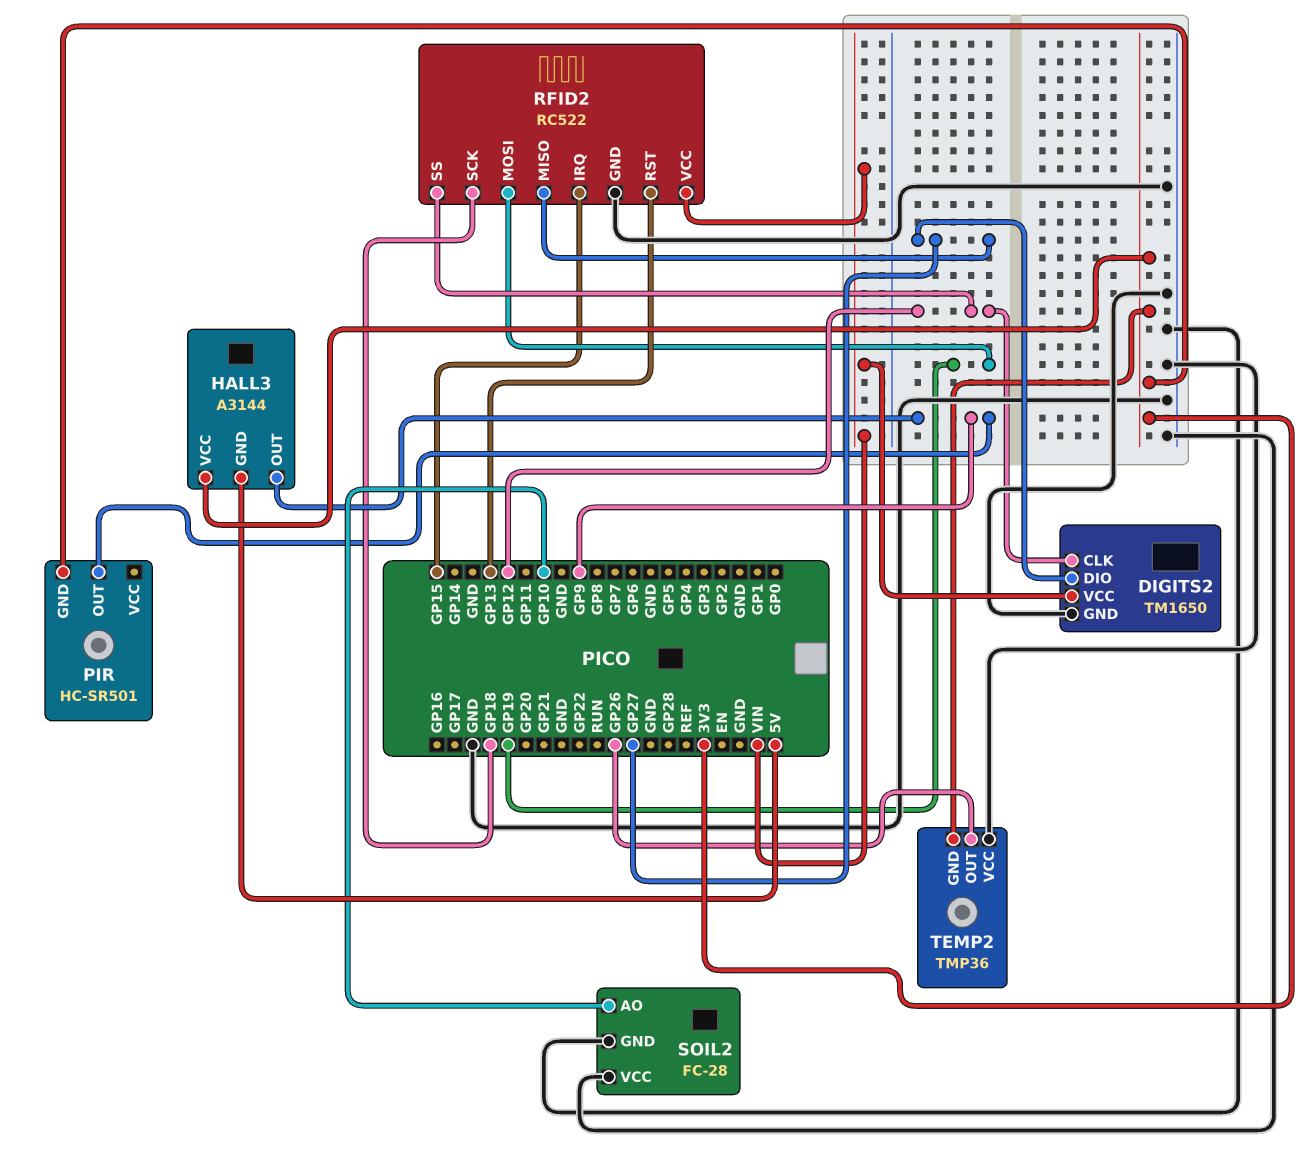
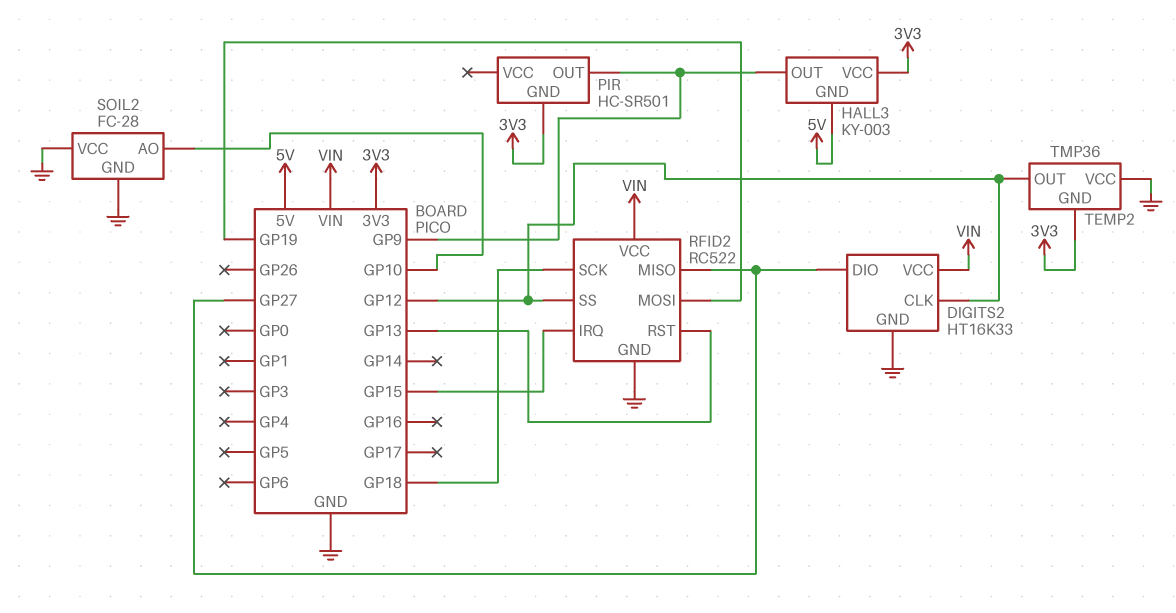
DIGITS2: TM1650 -> HT16K33
HALL3: A3144 -> KY-003
TEMP2 pin OUT: GP26 -> GP12

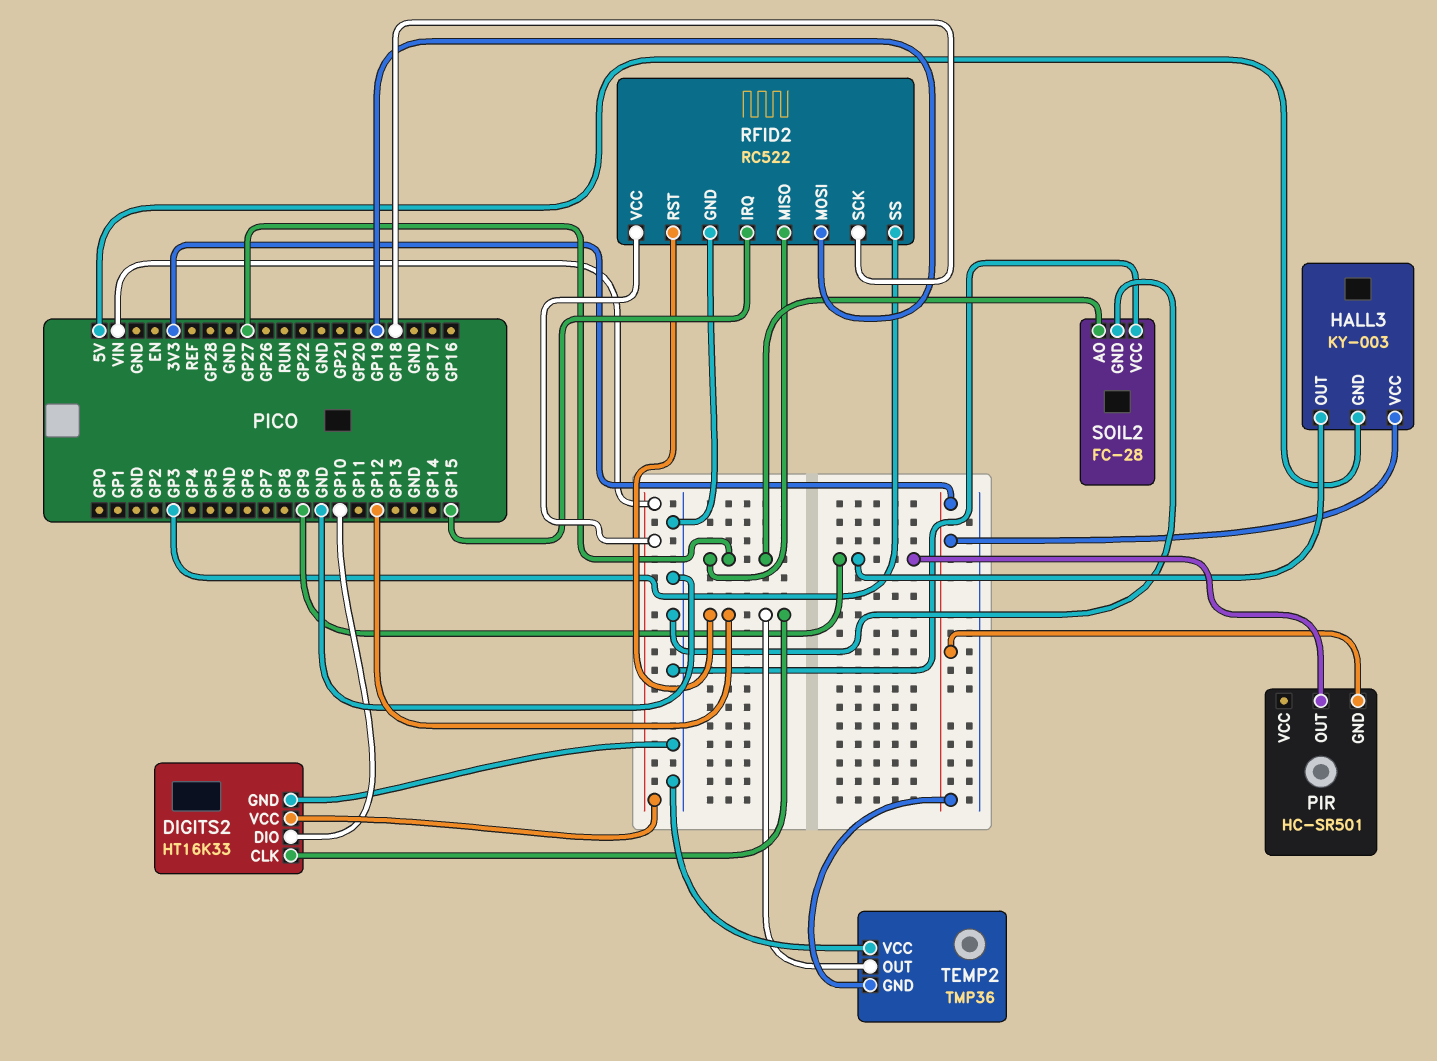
DIGITS2 pin DIO: GP27 -> GP10
RFID2 pin RST: GP13 -> GP12
RFID2 pin SS: GP12 -> GP3
SOIL2 pin AO: GP10 -> GP27

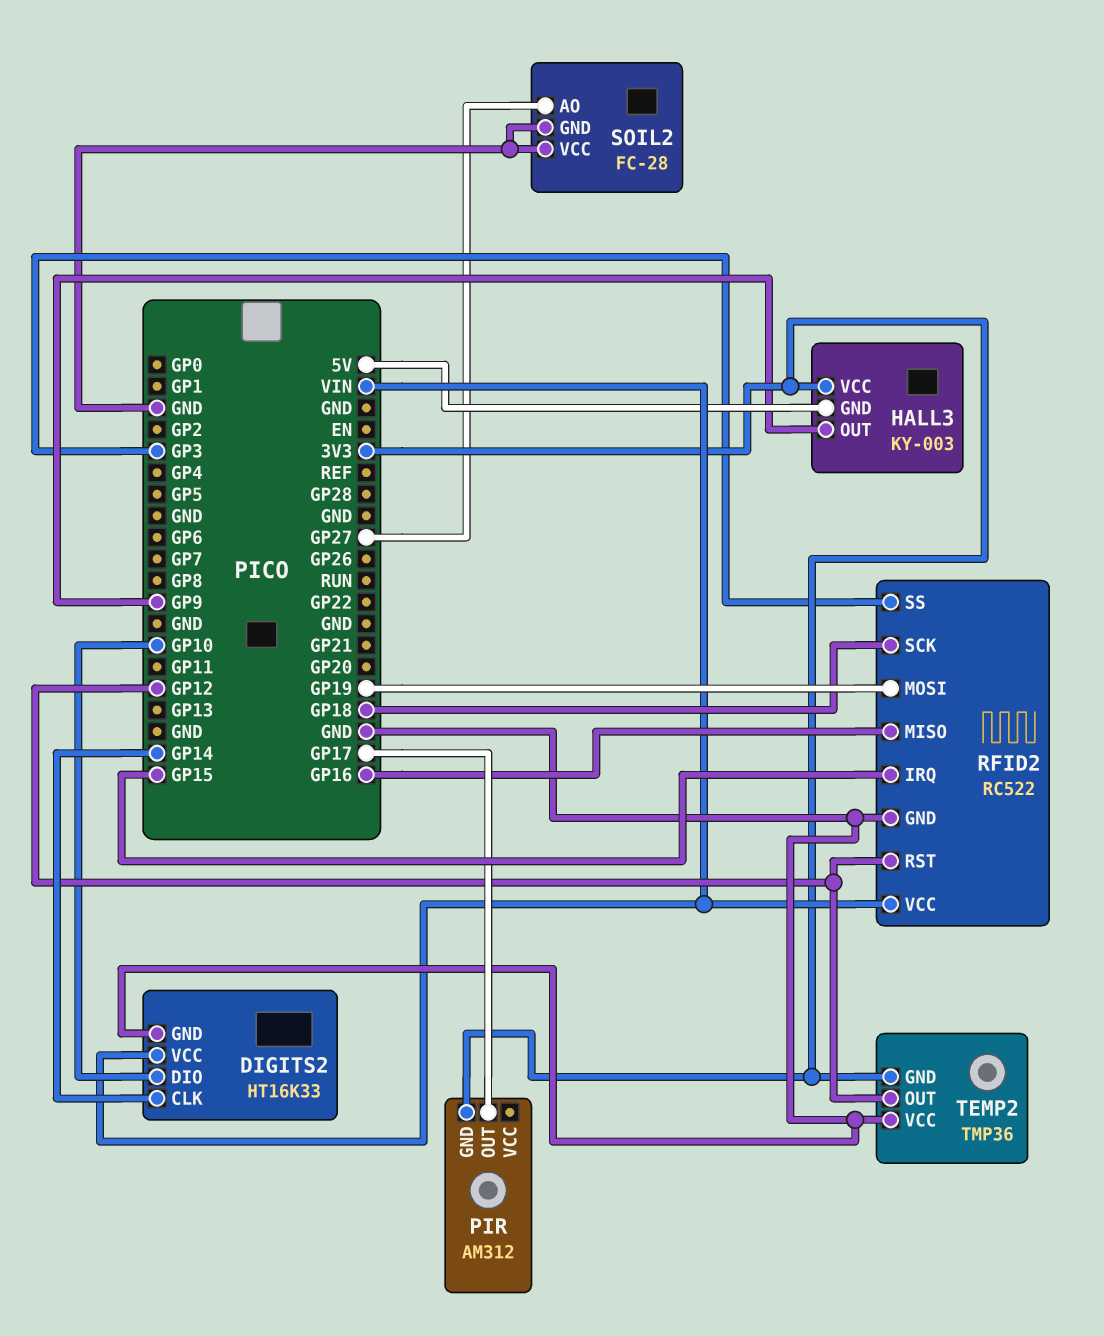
DIGITS2 pin CLK: GP12 -> GP14
PIR: HC-SR501 -> AM312
PIR pin OUT: GP9 -> GP17
RFID2 pin MISO: GP27 -> GP16

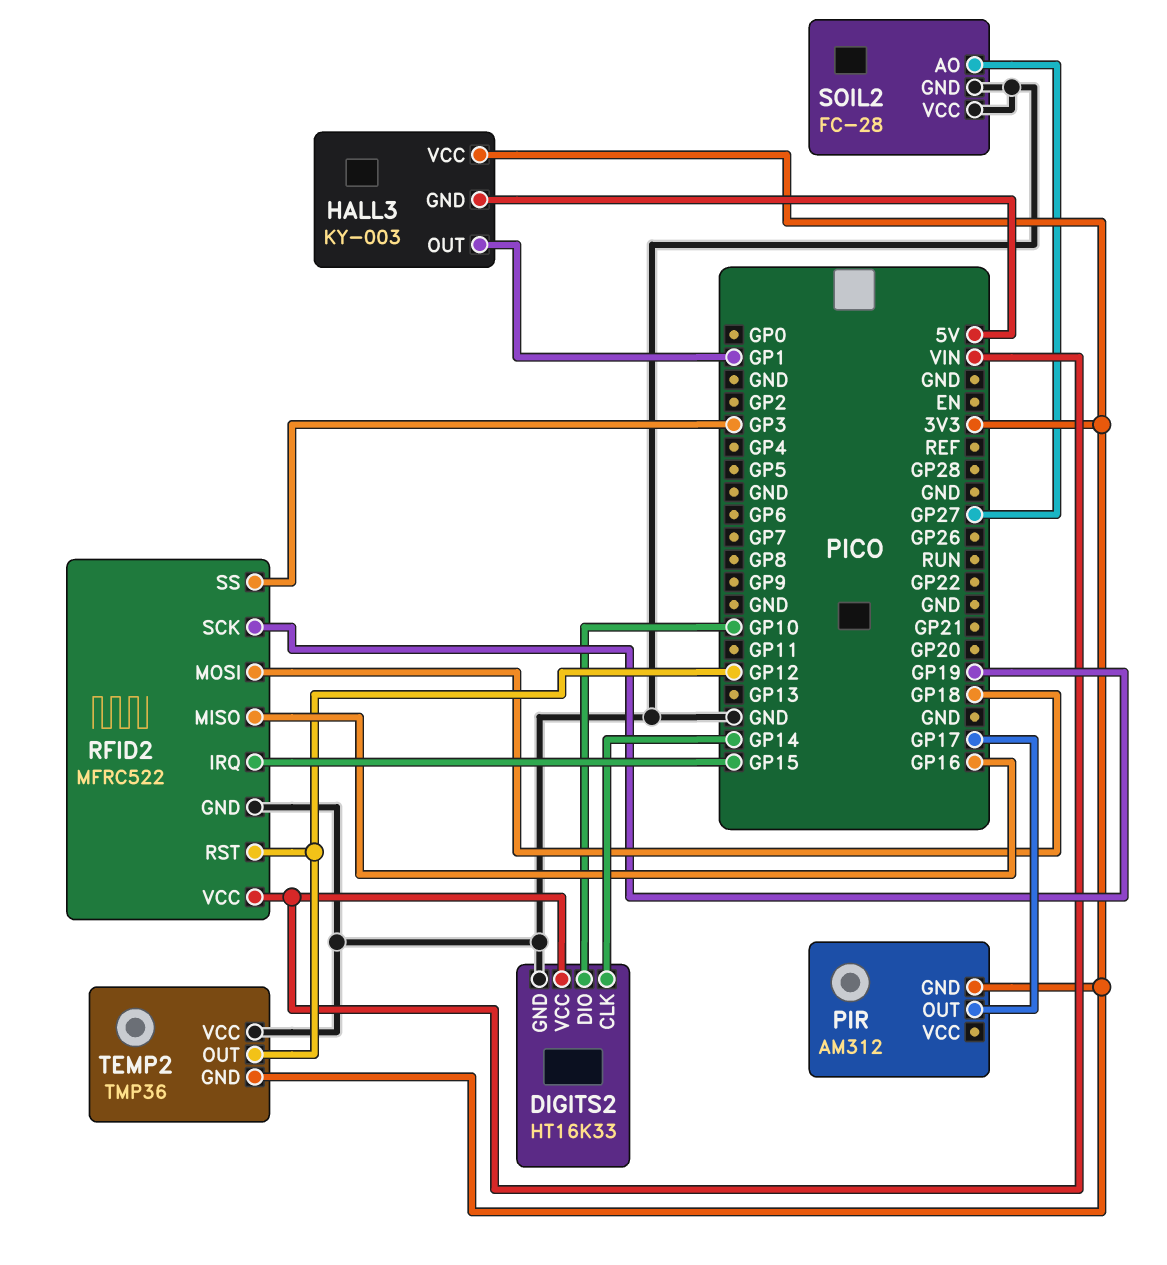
HALL3 pin OUT: GP9 -> GP1
RFID2: RC522 -> MFRC522
RFID2 pin MOSI: GP19 -> GP18
RFID2 pin SCK: GP18 -> GP19

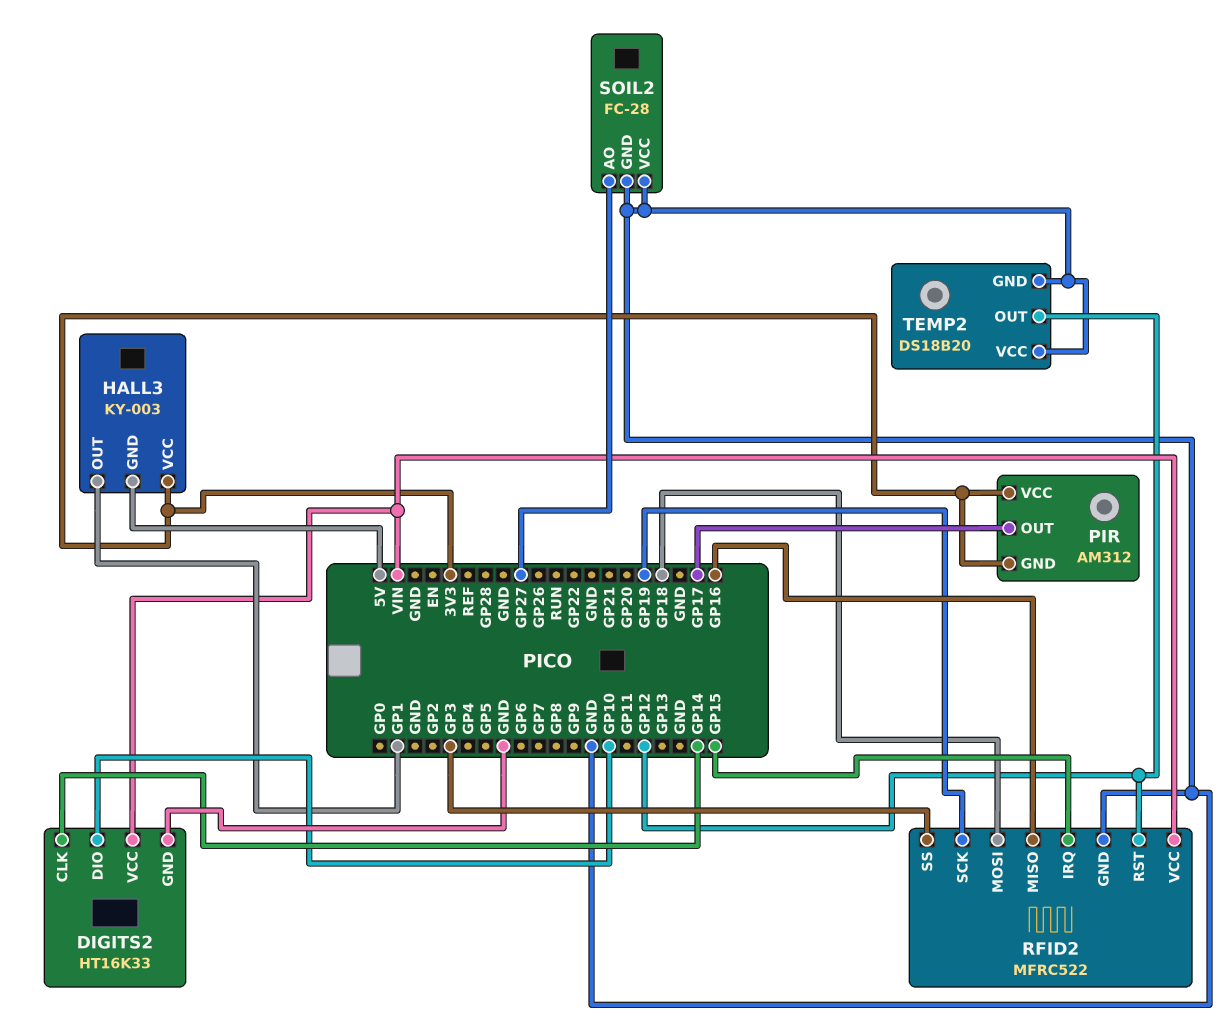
PIR pin VCC: none -> 3V3
TEMP2: TMP36 -> DS18B20
TEMP2 pin GND: 3V3 -> GND

